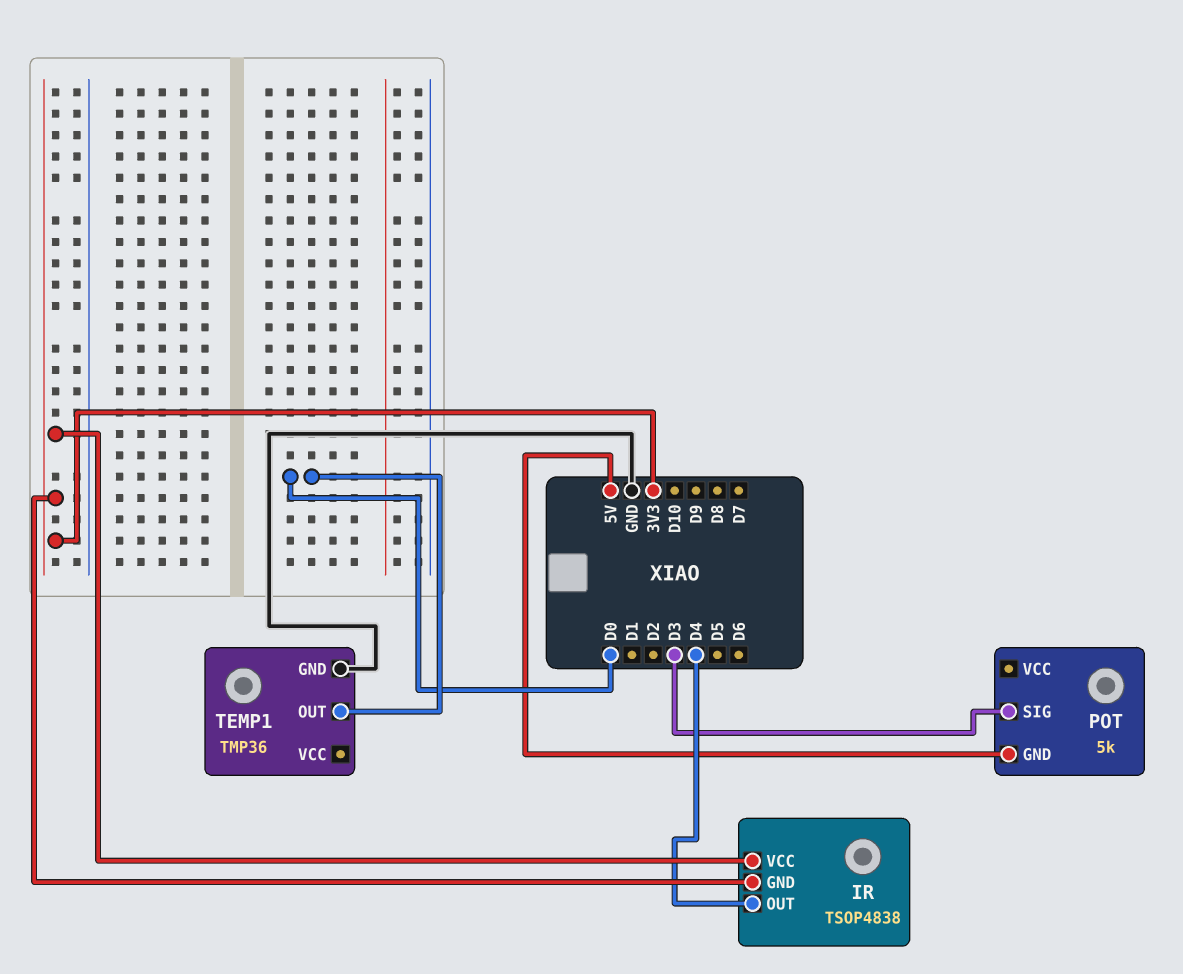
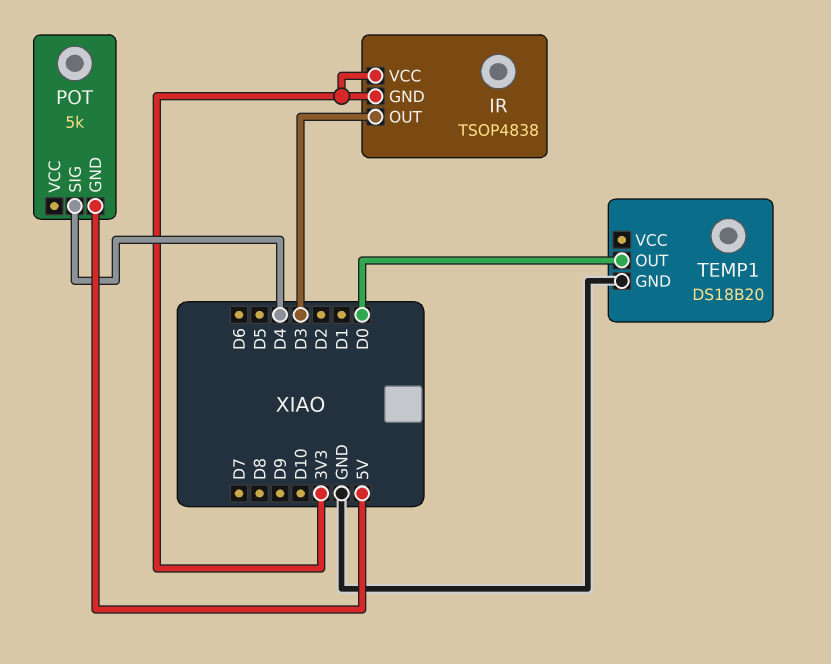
IR pin OUT: D4 -> D3
POT pin SIG: D3 -> D4
TEMP1: TMP36 -> DS18B20

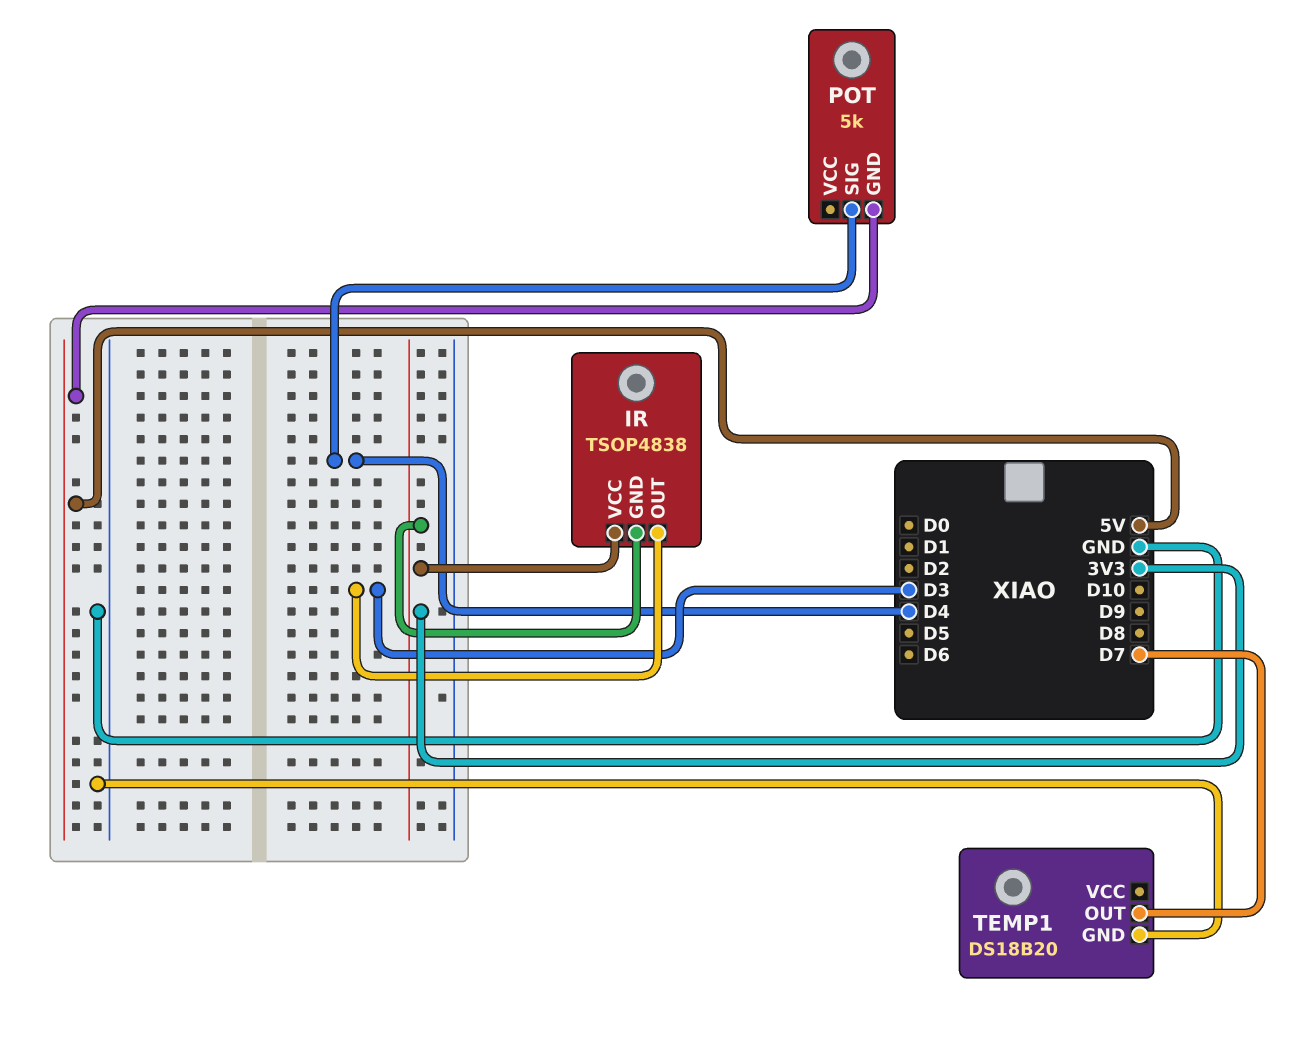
TEMP1 pin OUT: D0 -> D7

